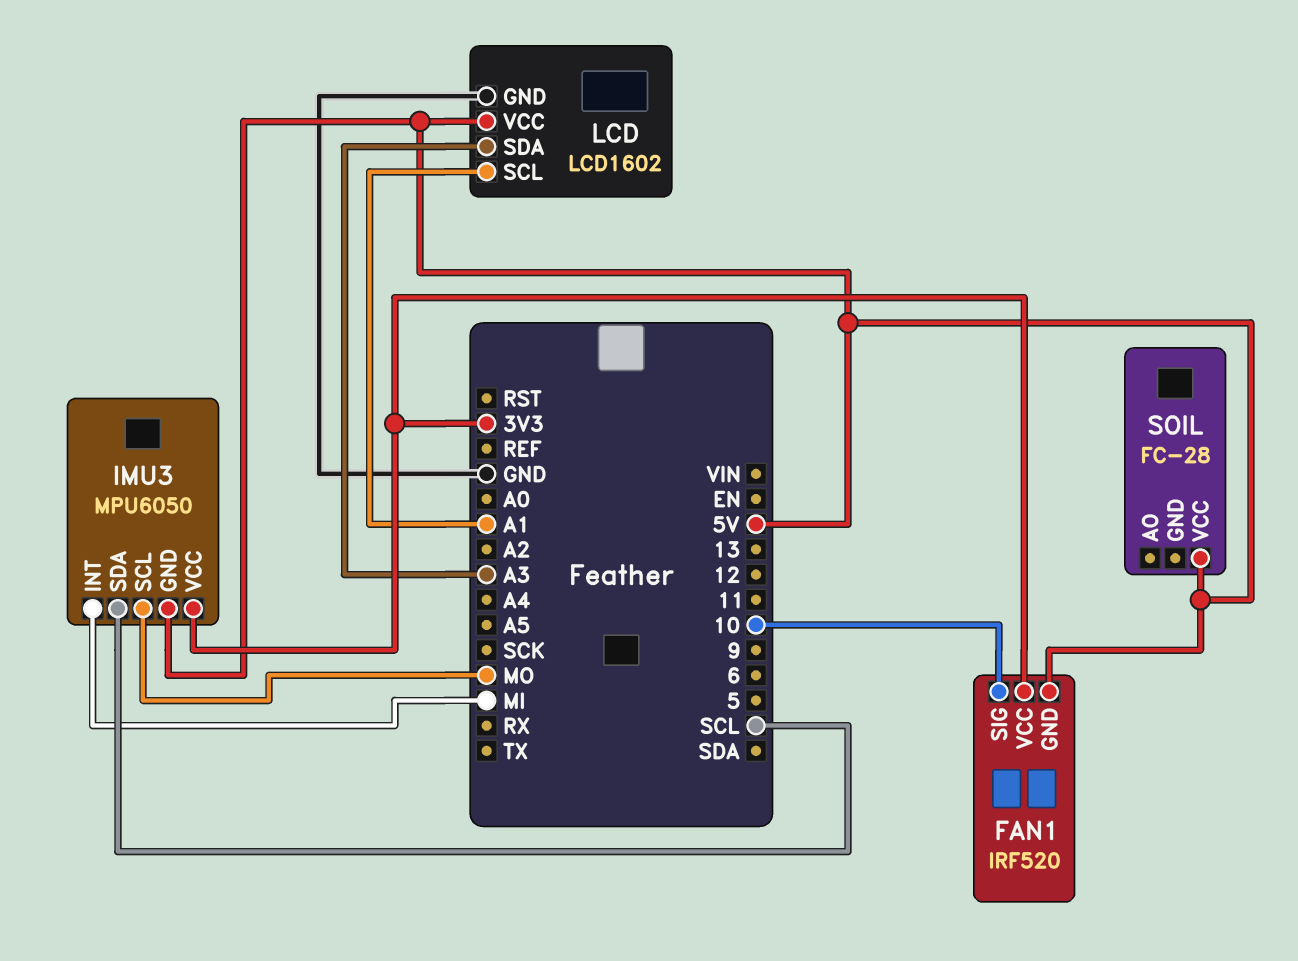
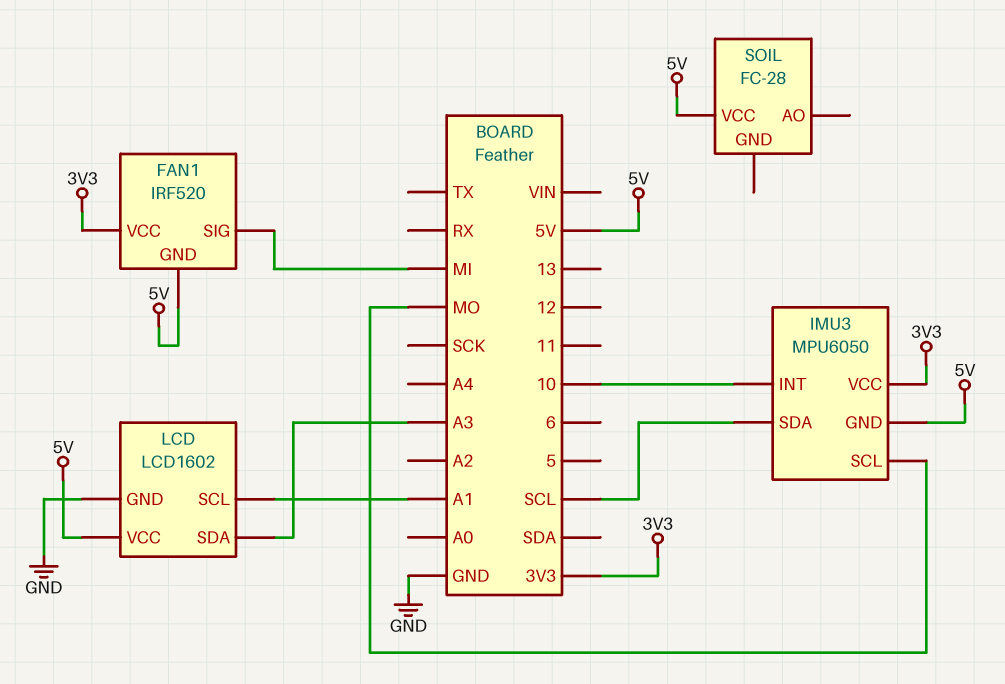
FAN1 pin SIG: 10 -> MI
IMU3 pin INT: MI -> 10

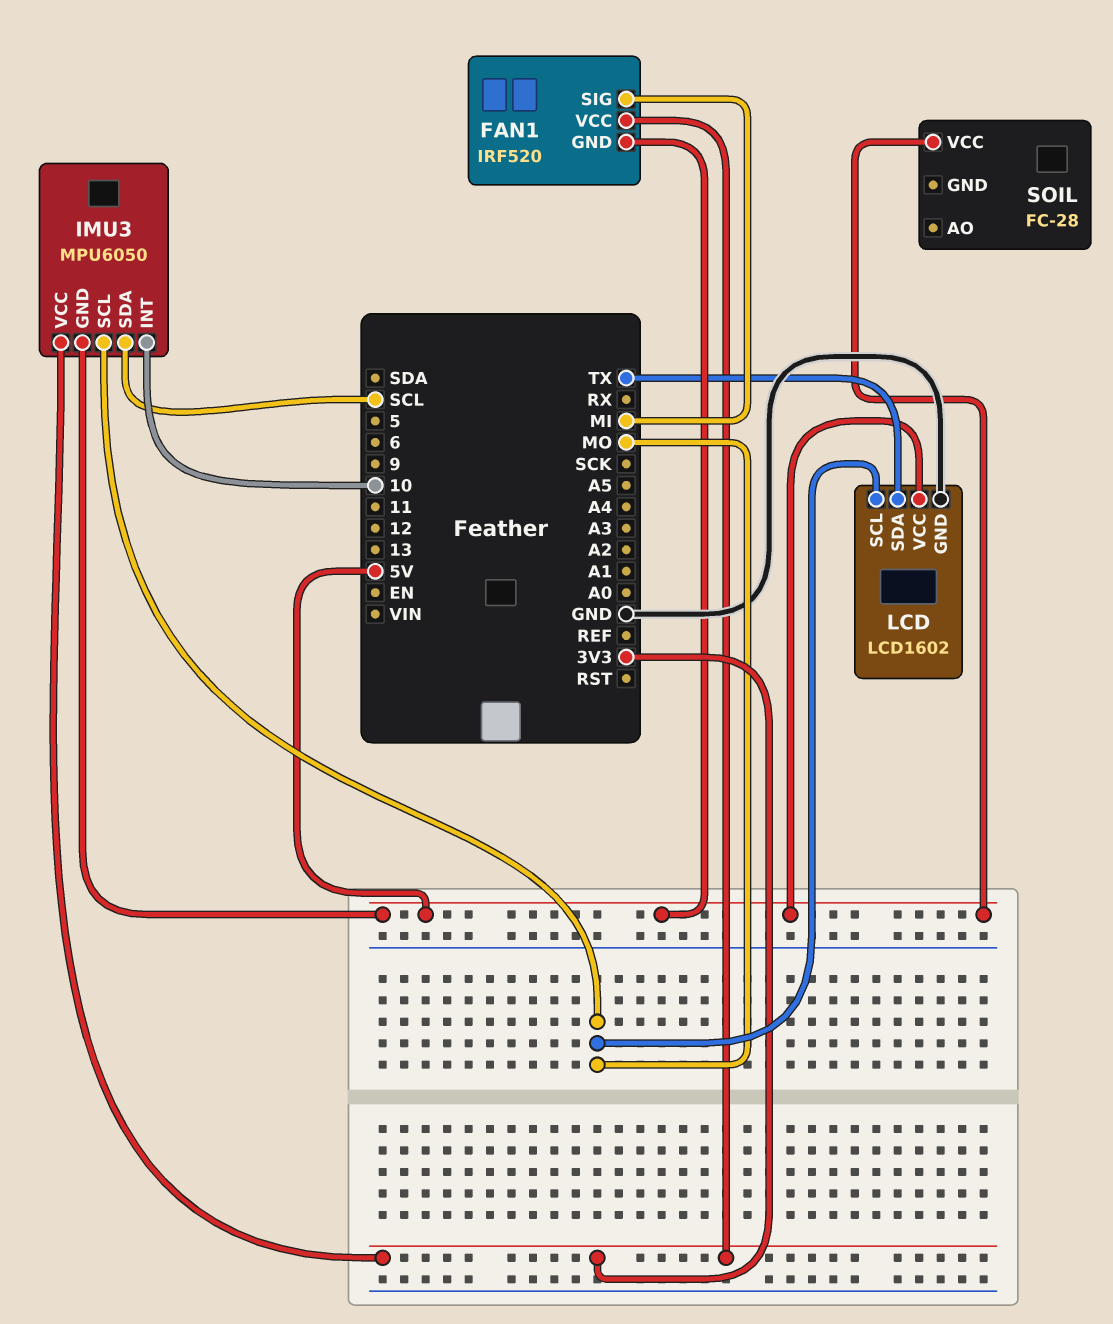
LCD pin SCL: A1 -> MO
LCD pin SDA: A3 -> TX

